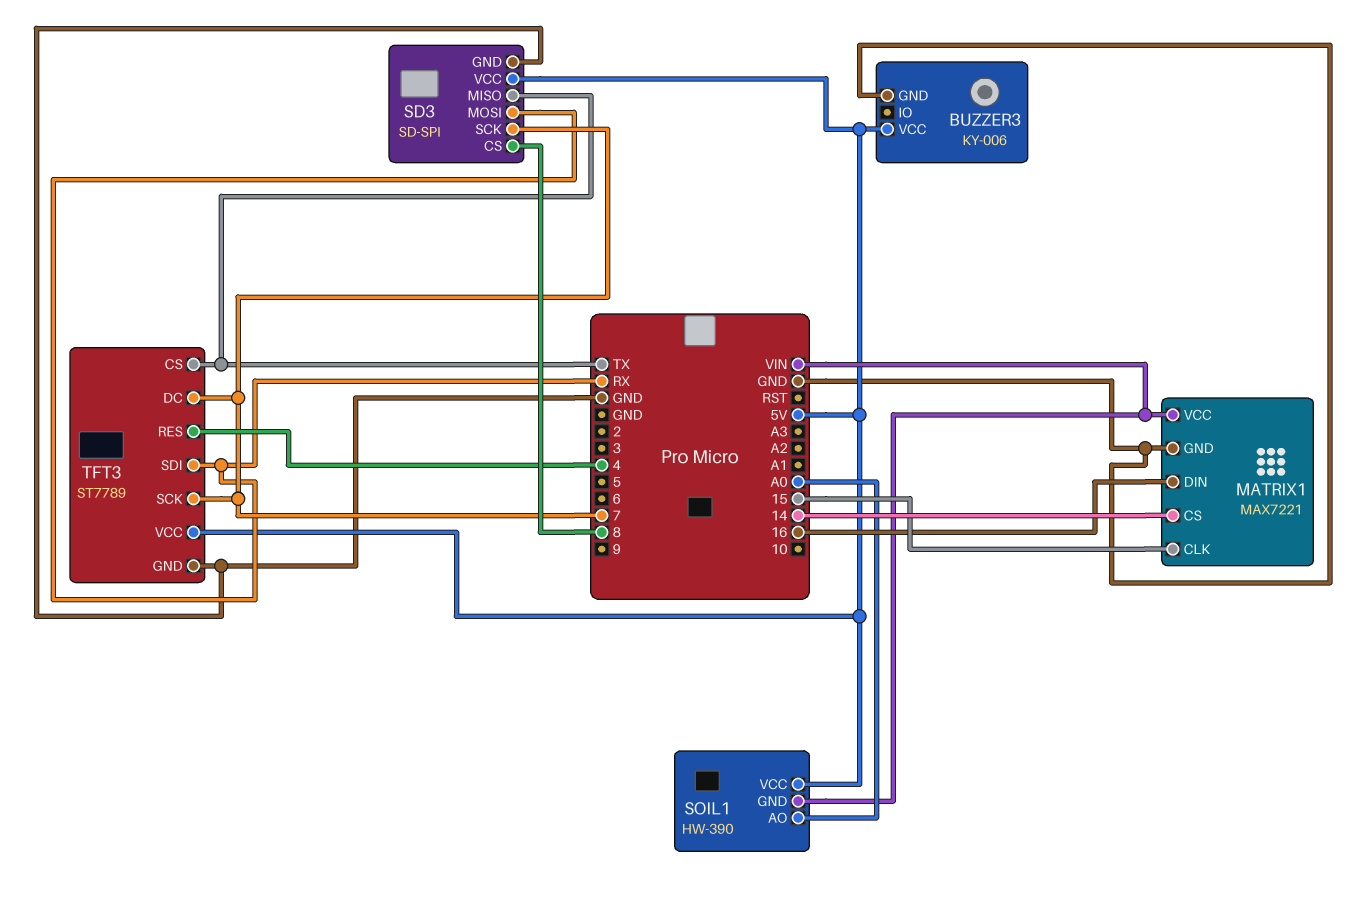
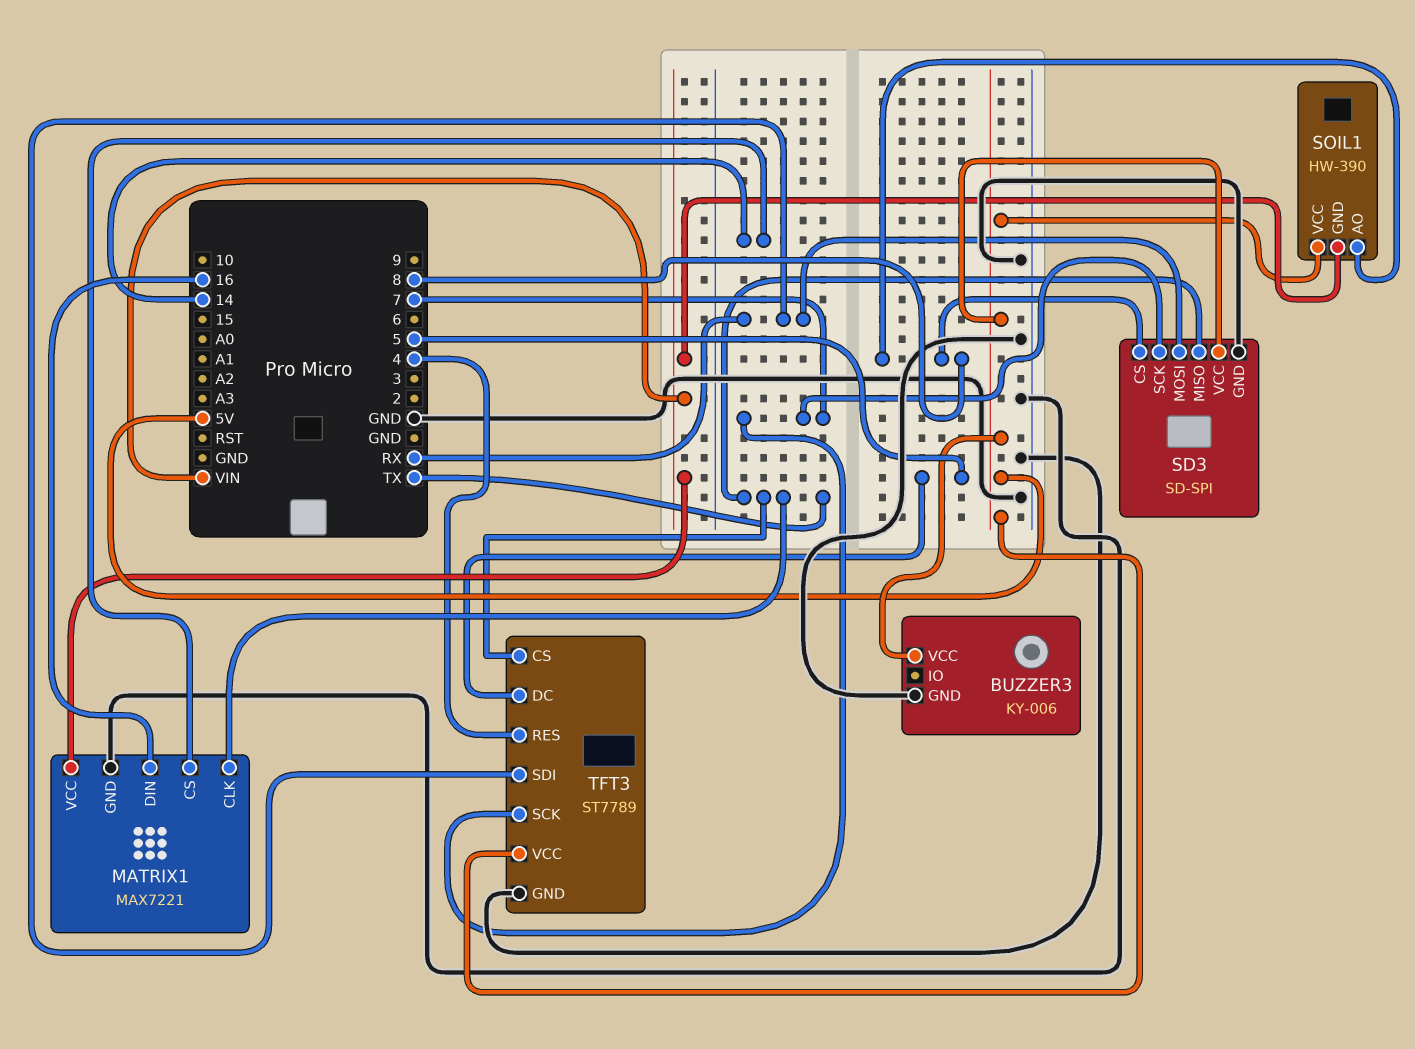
MATRIX1 pin CLK: 15 -> TX
SOIL1 pin AO: A0 -> 8
TFT3 pin DC: 7 -> 5

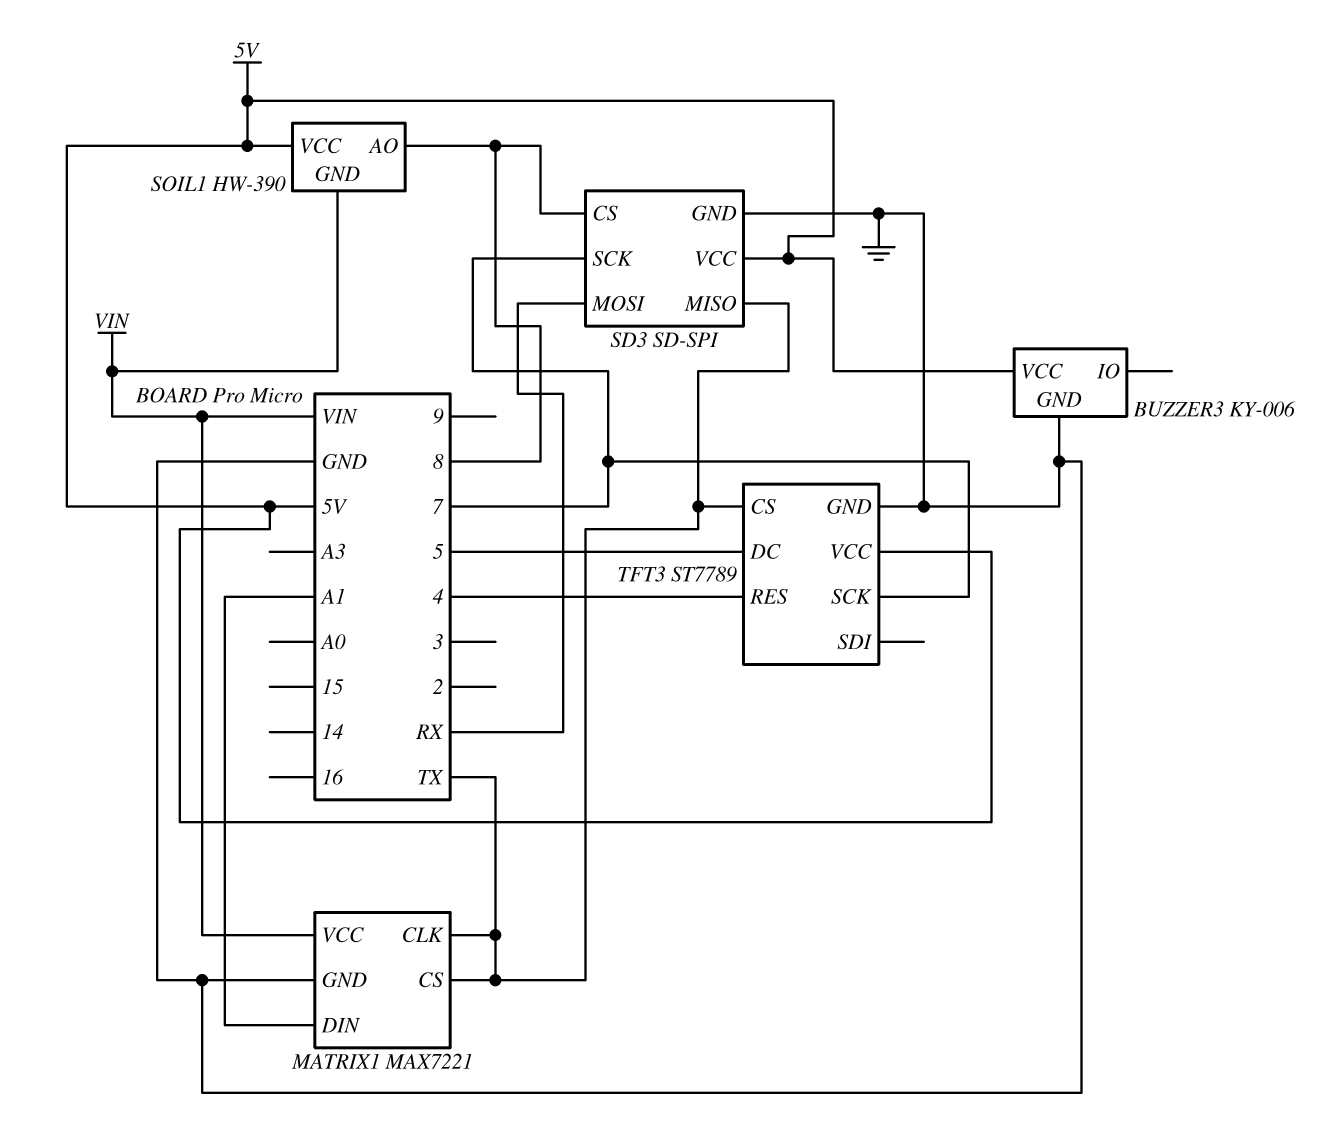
MATRIX1 pin CS: 14 -> TX
MATRIX1 pin DIN: 16 -> A1
TFT3 pin SDI: RX -> none

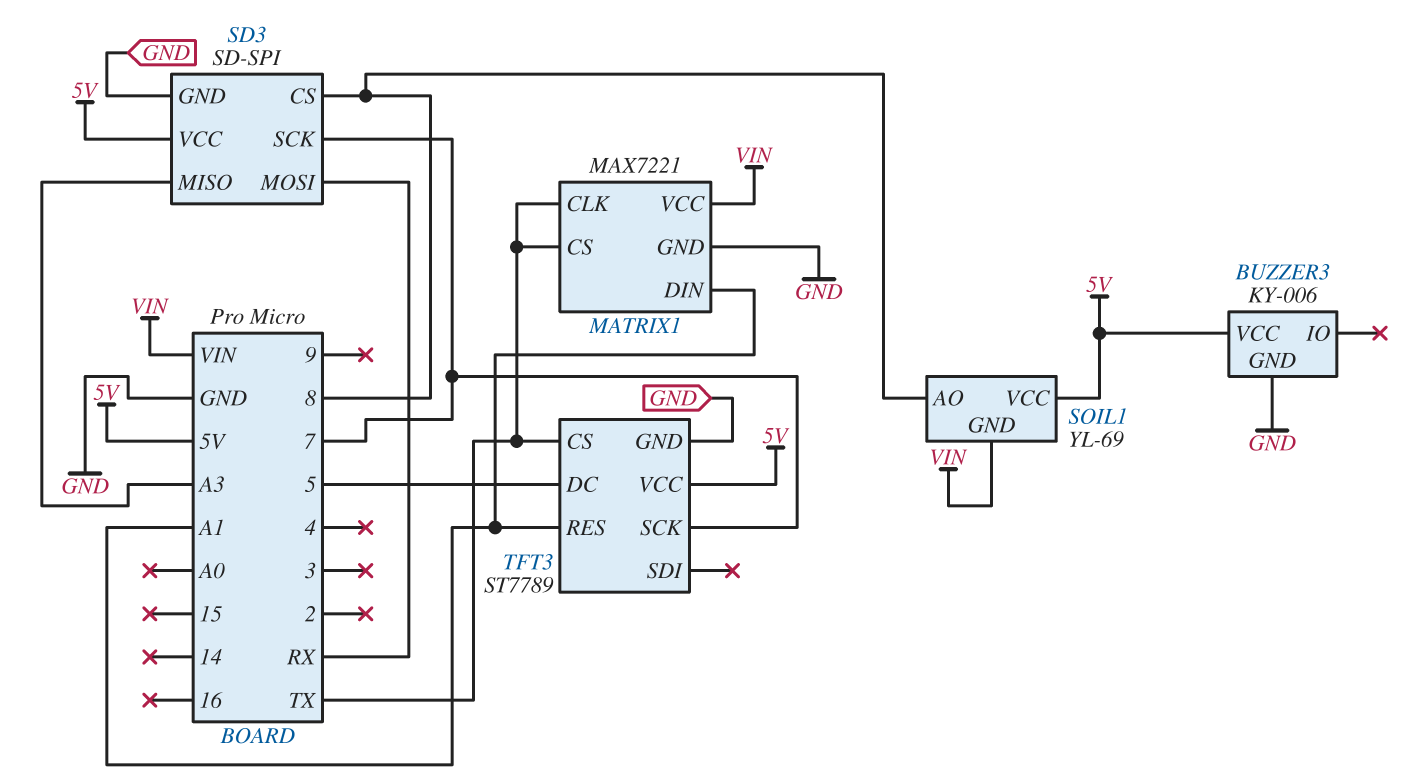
SD3 pin MISO: TX -> A3
SOIL1: HW-390 -> YL-69
TFT3 pin RES: 4 -> A1

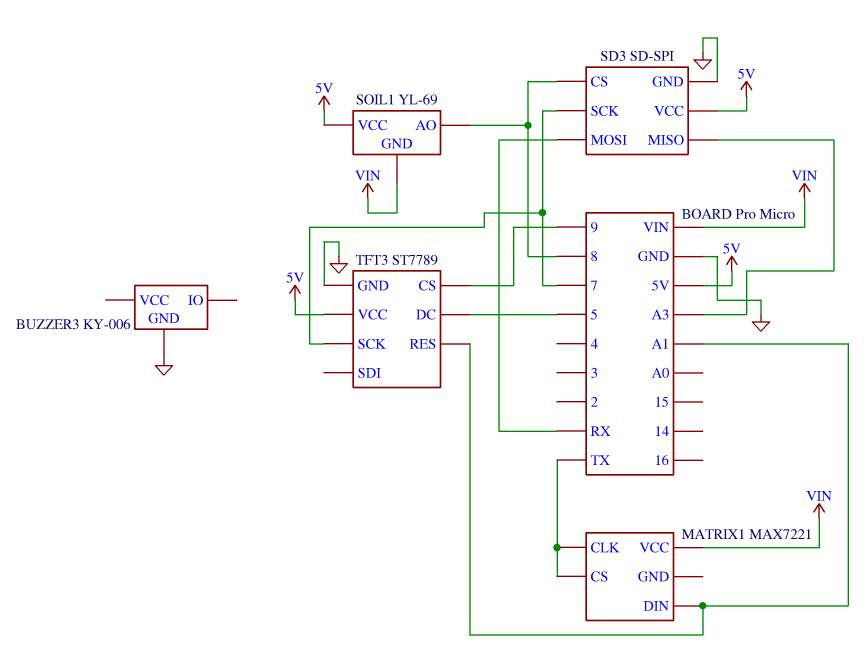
BUZZER3 pin VCC: 5V -> none
MATRIX1 pin GND: GND -> none
TFT3 pin CS: TX -> 9

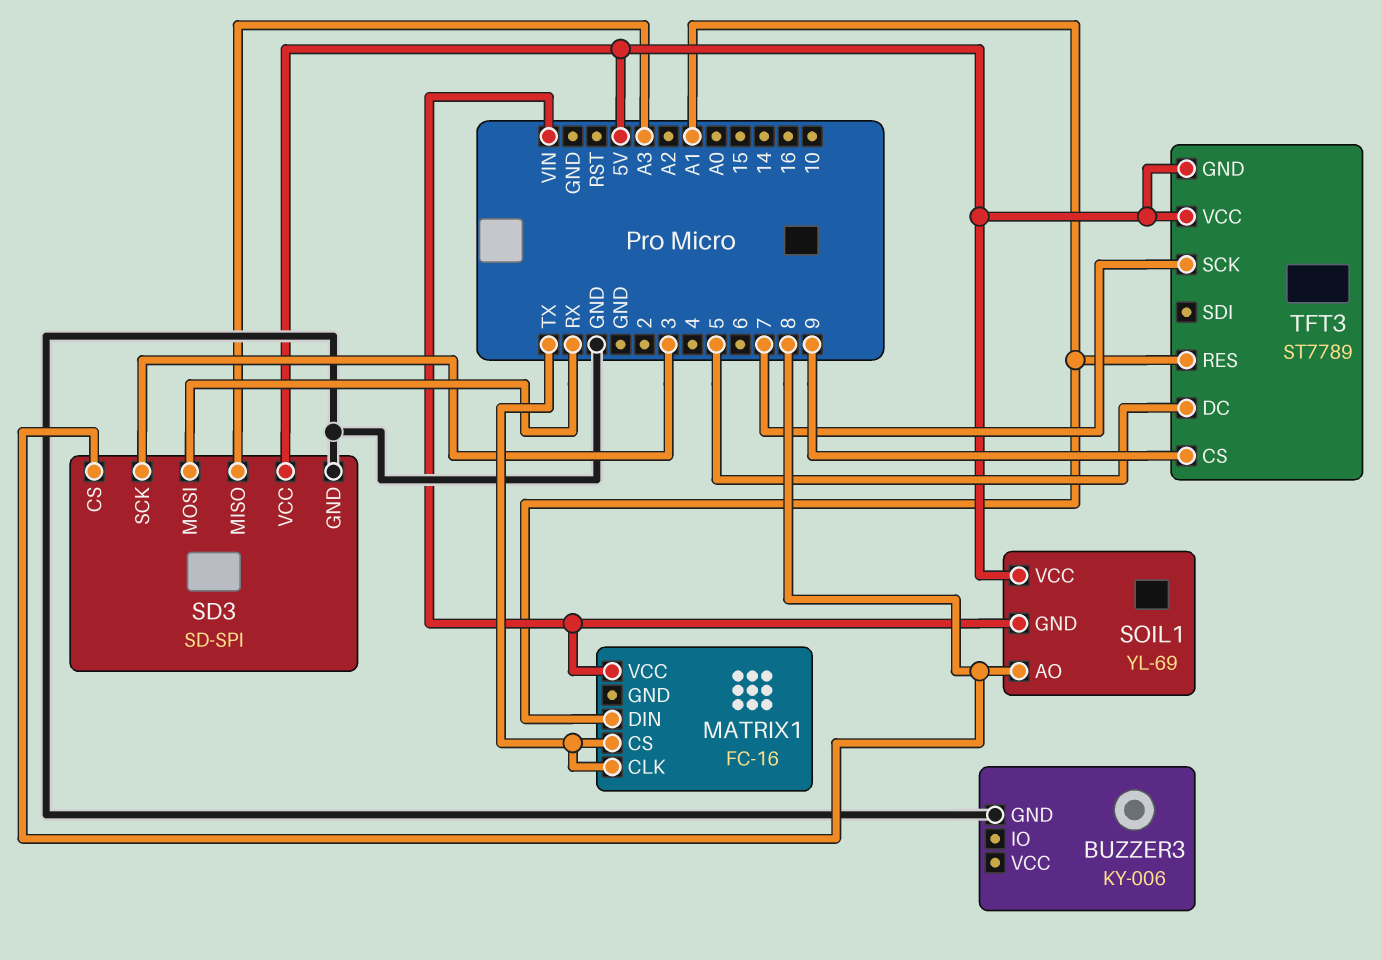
MATRIX1: MAX7221 -> FC-16
SD3 pin SCK: 7 -> 3
TFT3 pin GND: GND -> 5V

